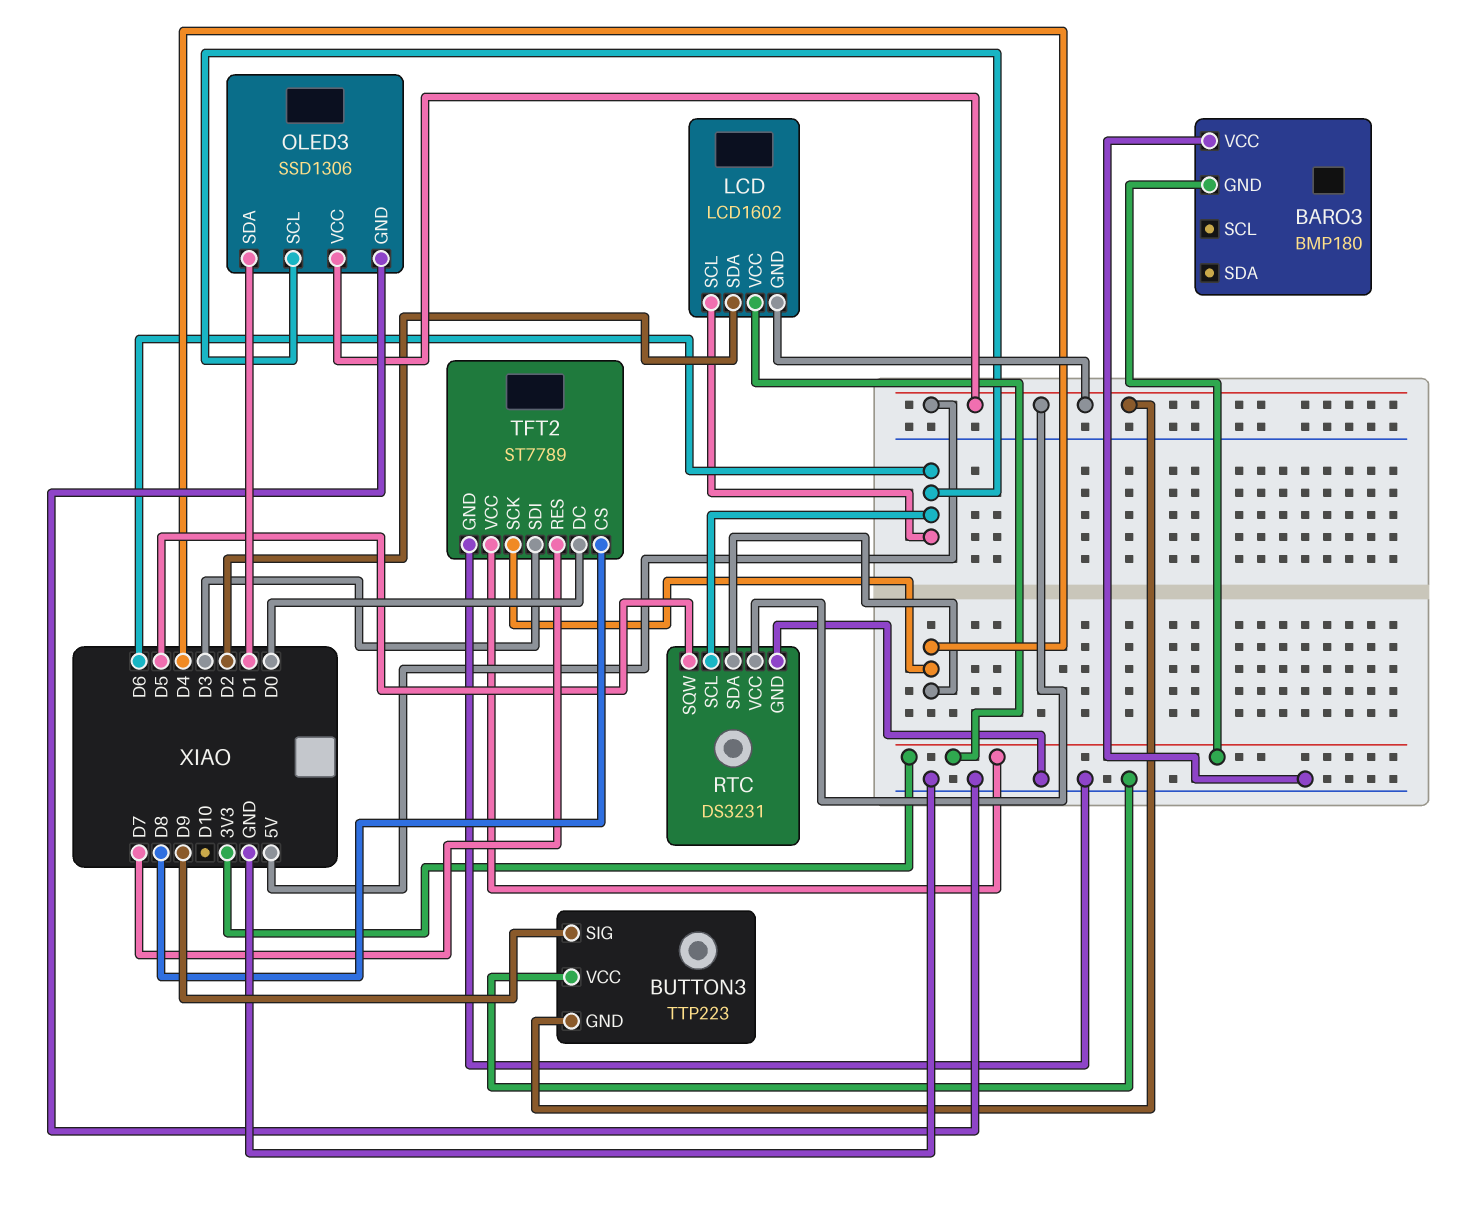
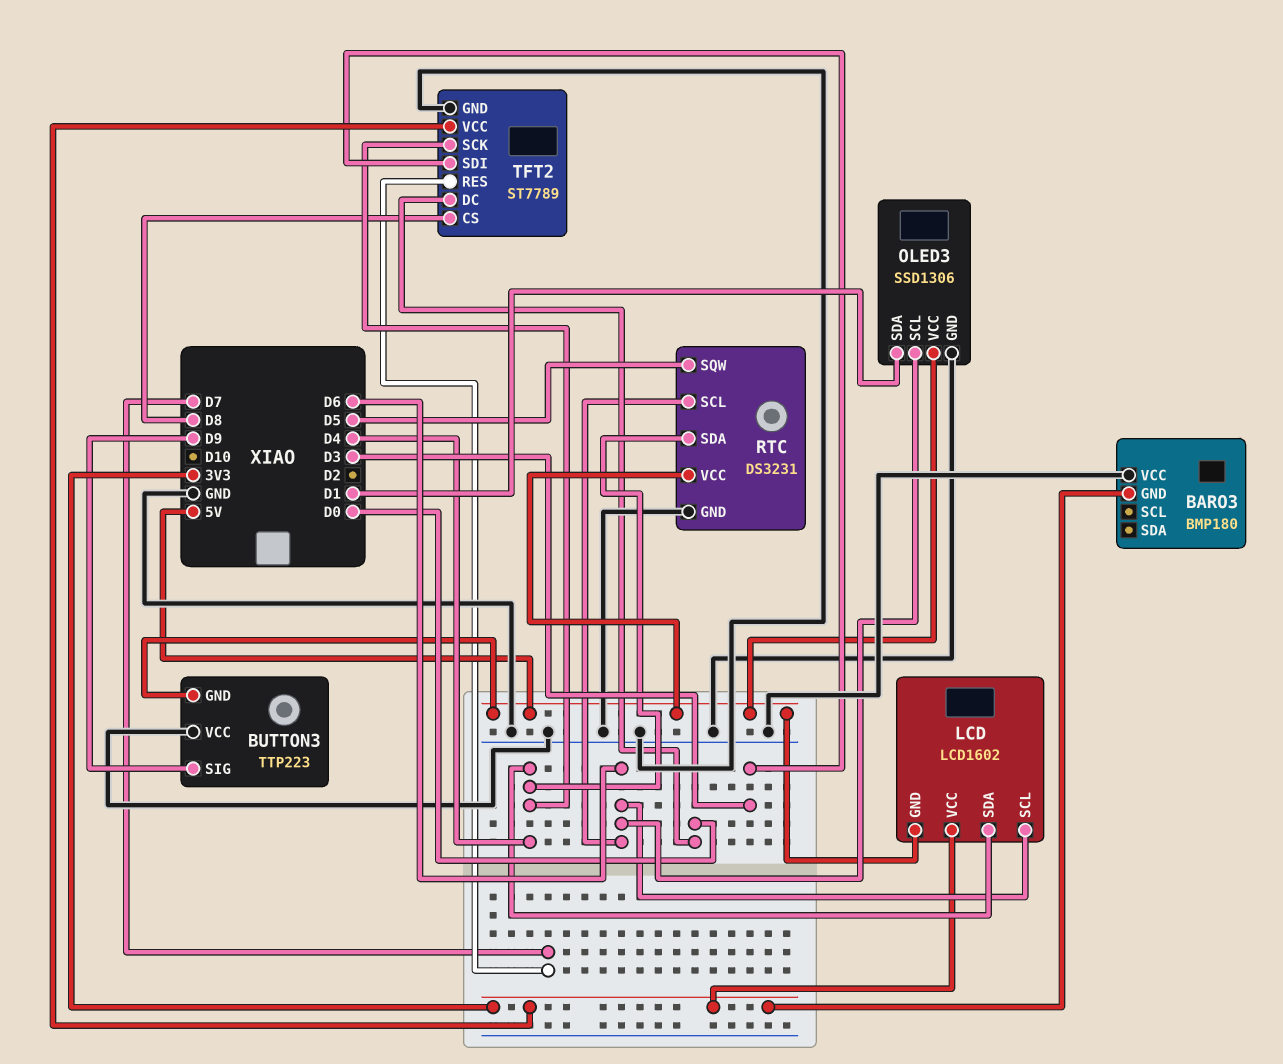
LCD pin SDA: D2 -> D4

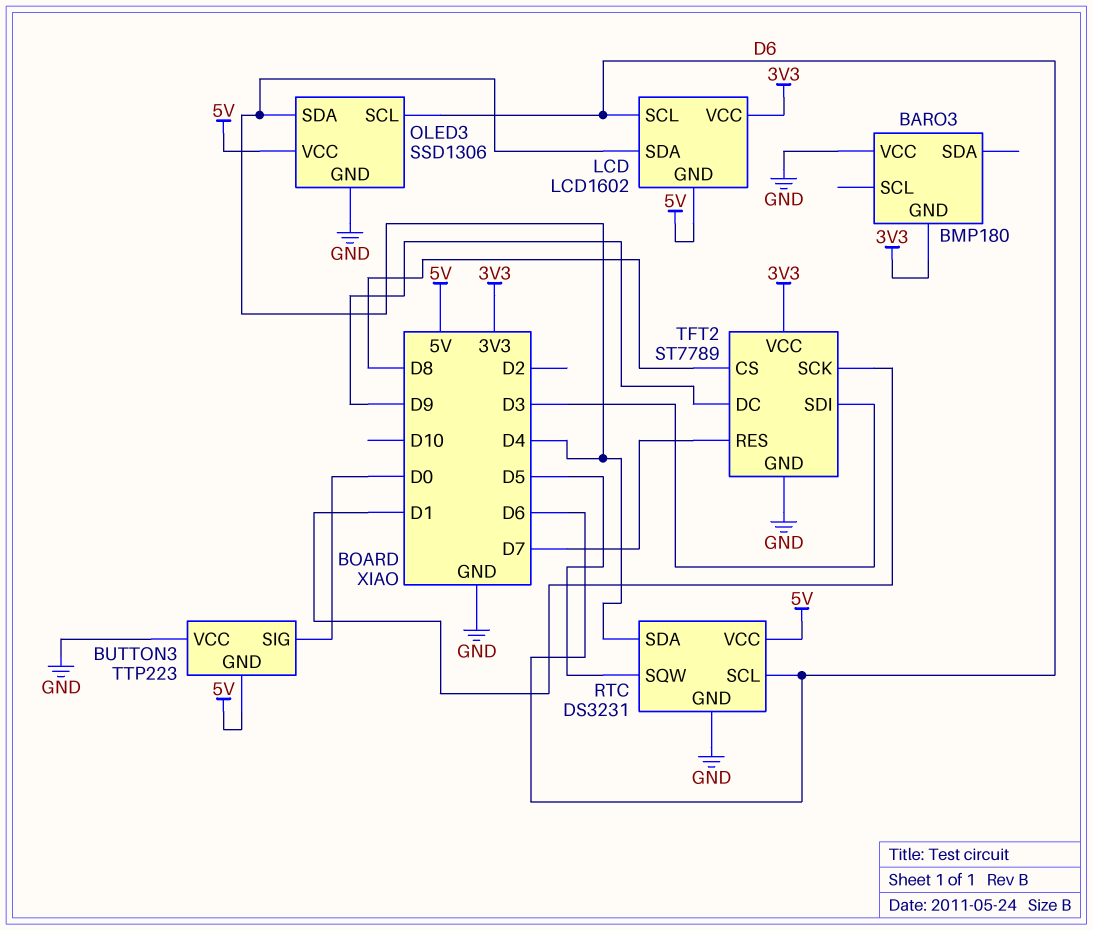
BUTTON3 pin SIG: D9 -> D0
OLED3 pin SDA: D1 -> D4
TFT2 pin DC: D0 -> D9
TFT2 pin SCK: D4 -> D1

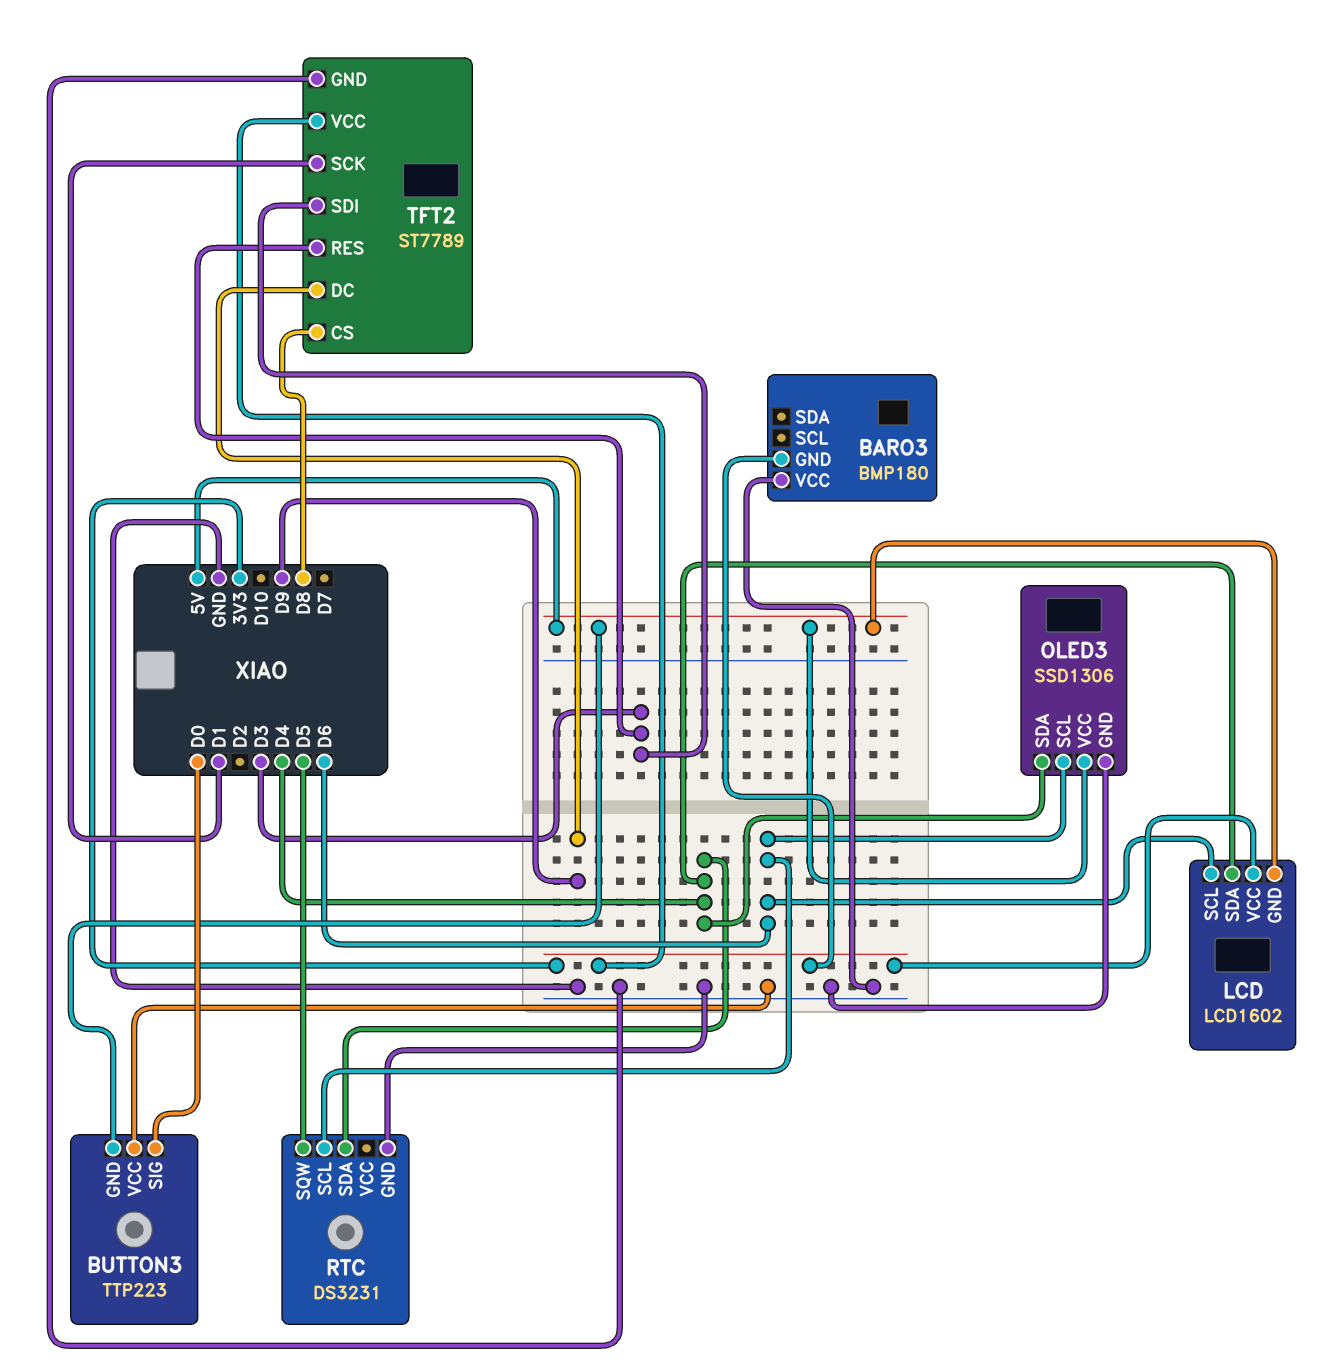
RTC pin VCC: 5V -> none
TFT2 pin RES: D7 -> D3

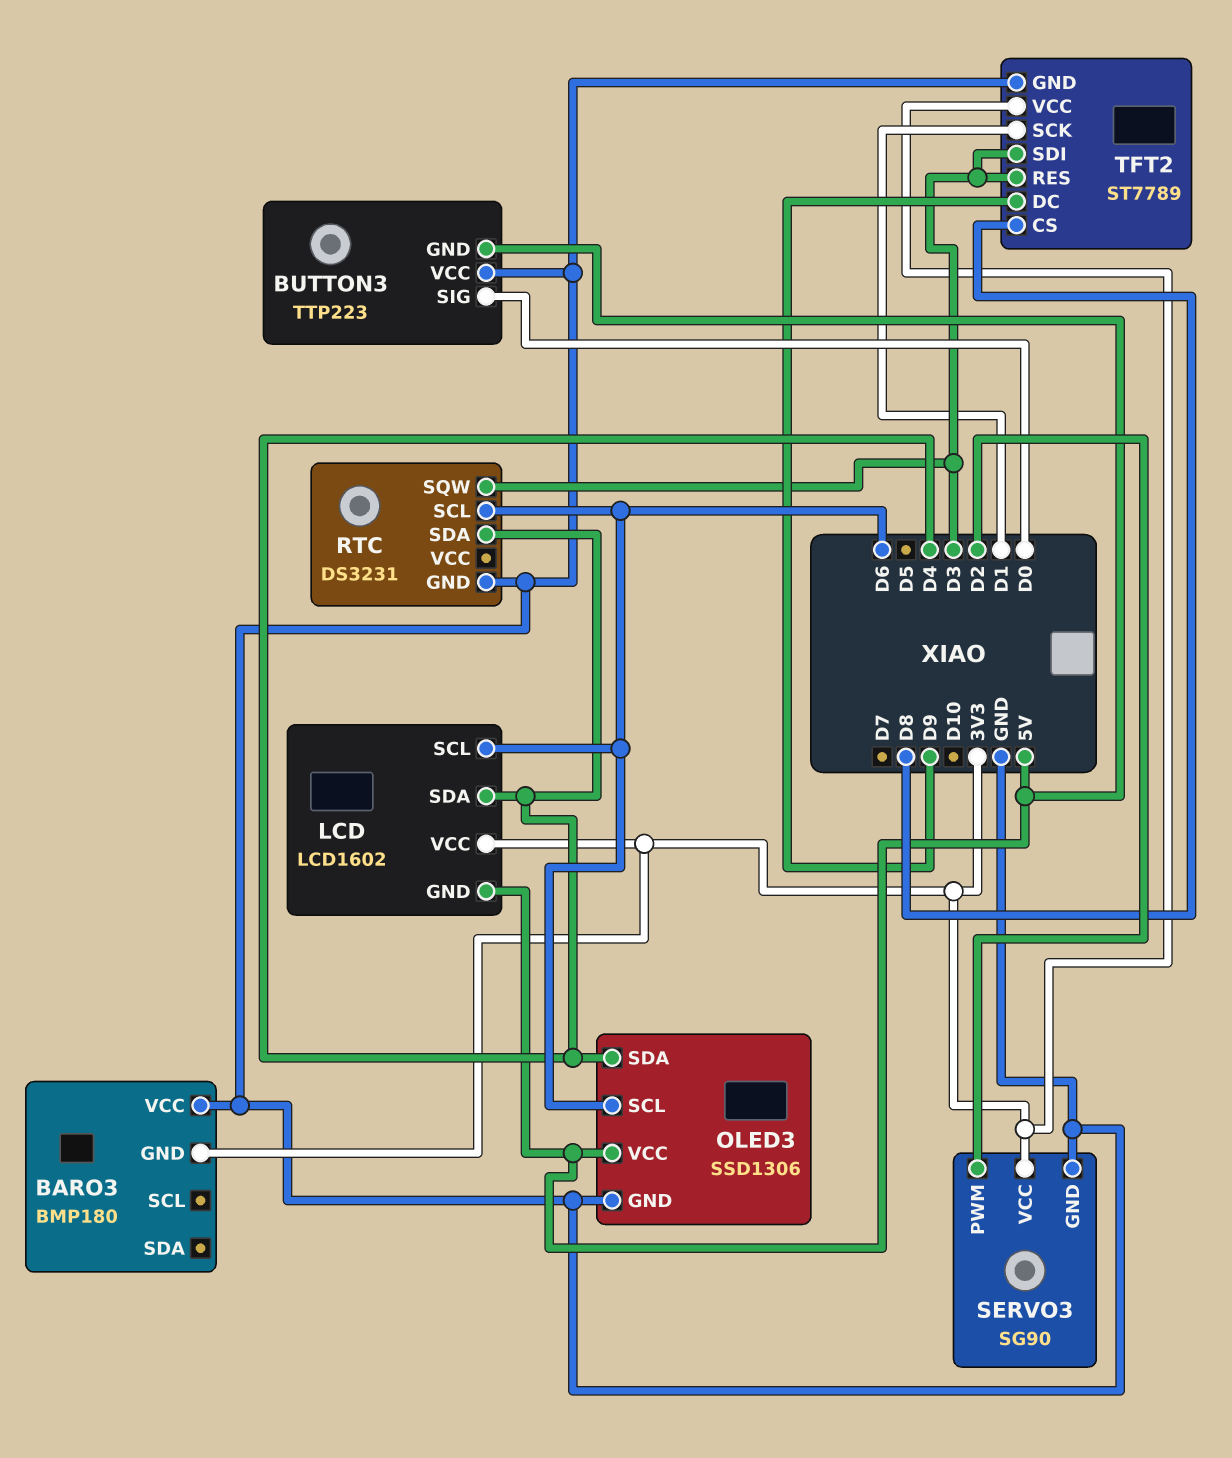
RTC pin SQW: D5 -> D3
SERVO3: none -> SG90
SERVO3 pin GND: none -> GND
SERVO3 pin PWM: none -> D2
SERVO3 pin VCC: none -> 3V3

